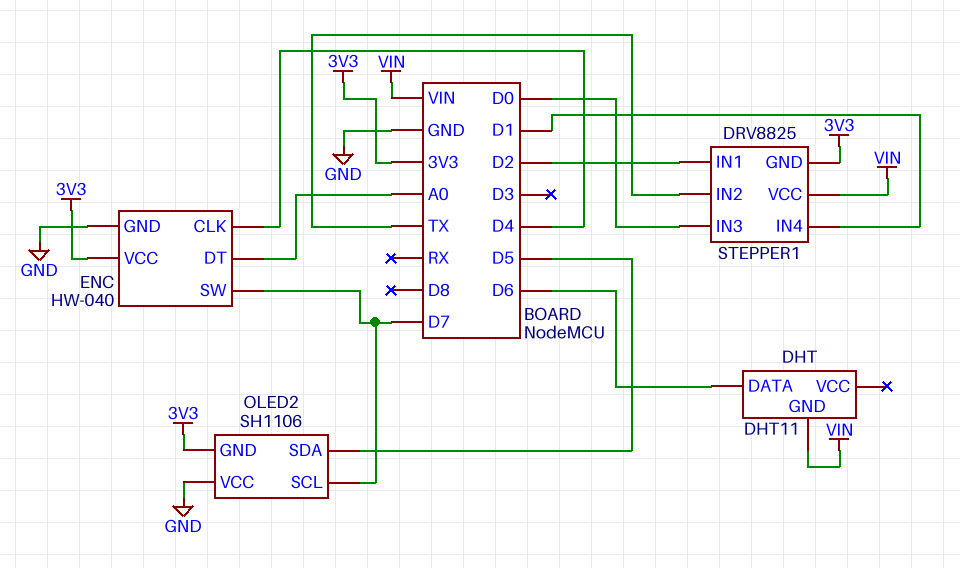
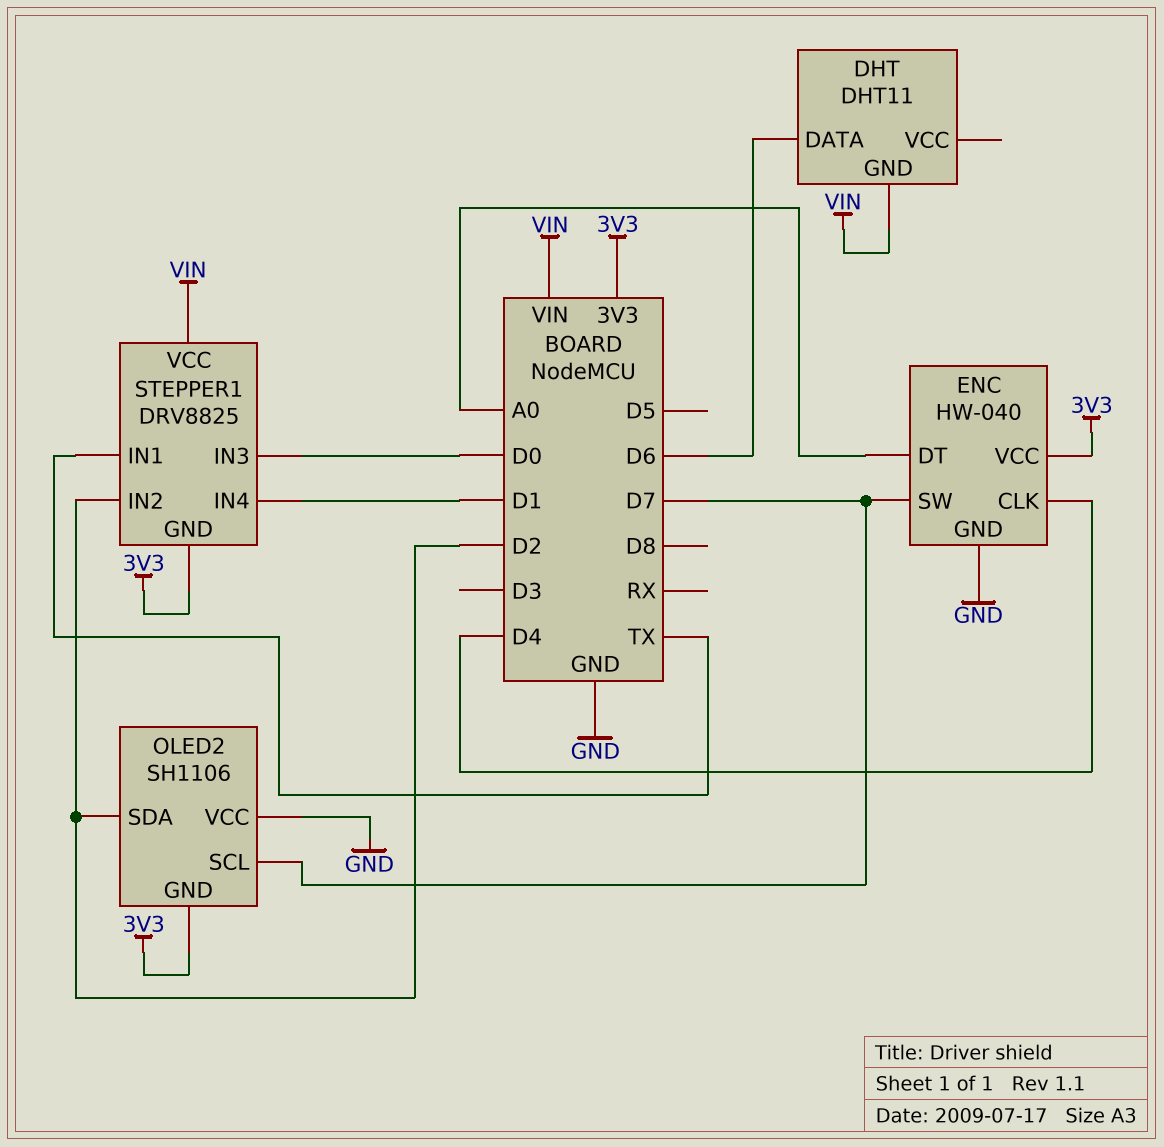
OLED2 pin SDA: D5 -> D2
STEPPER1 pin IN1: D2 -> TX
STEPPER1 pin IN2: TX -> D2

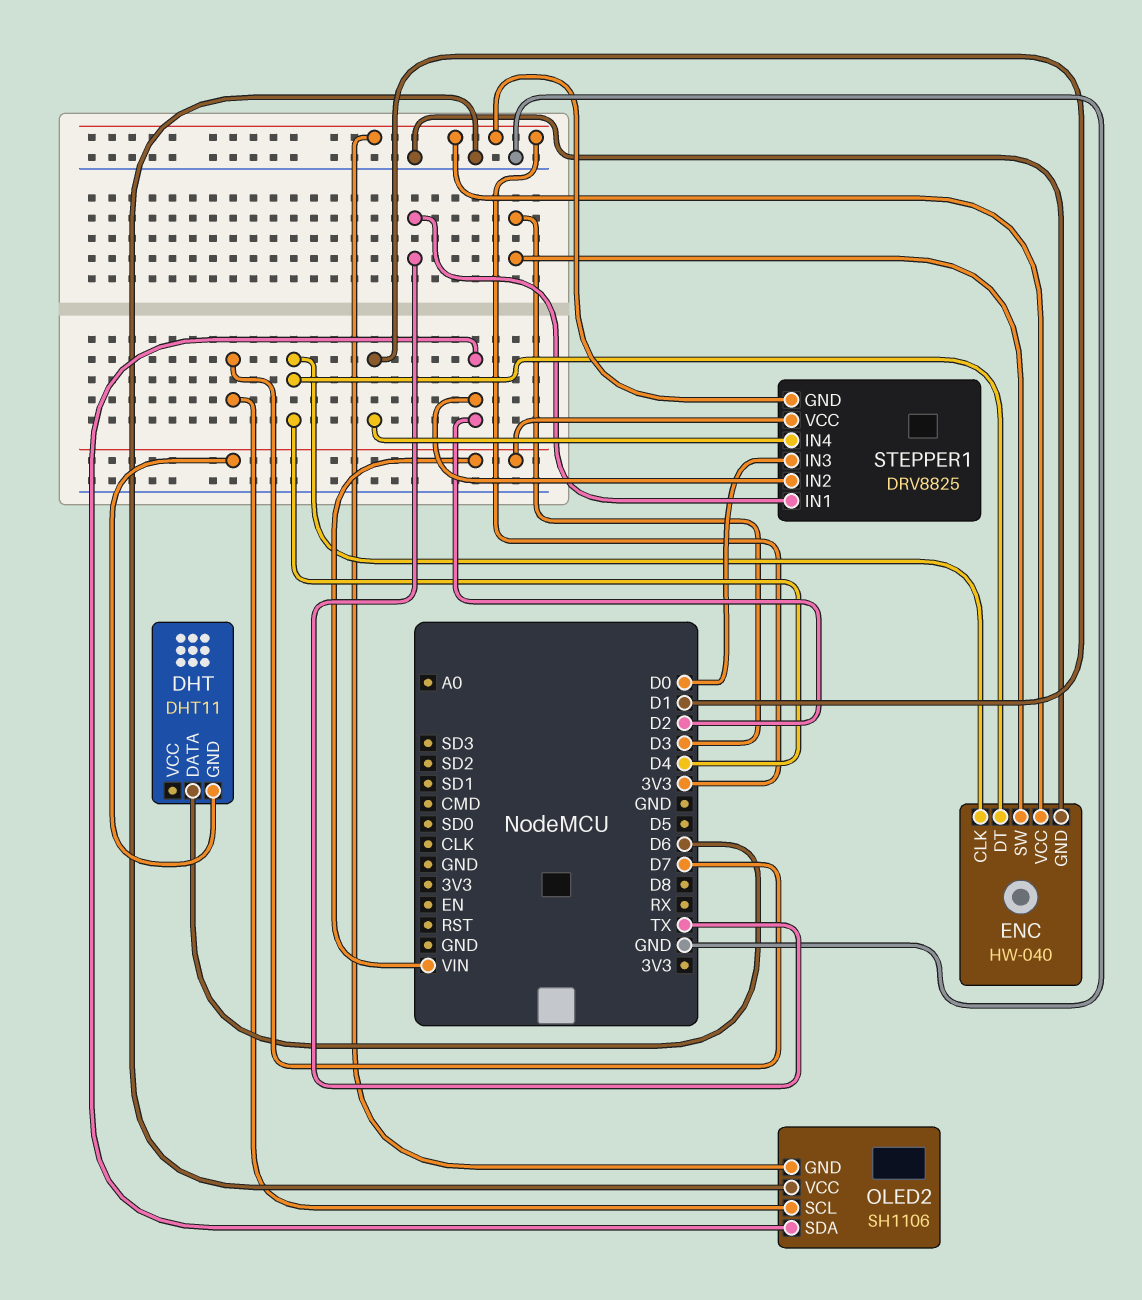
ENC pin DT: A0 -> D4
ENC pin SW: D7 -> D3

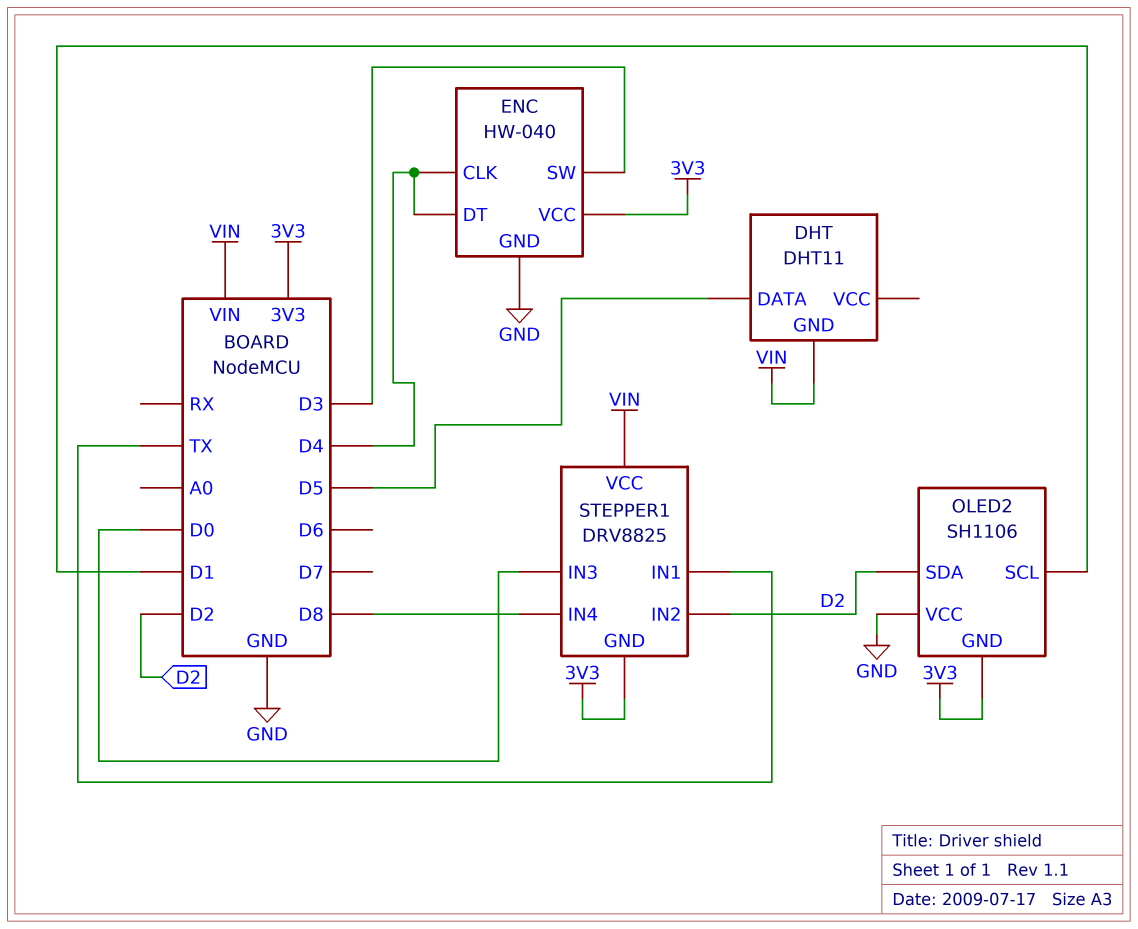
DHT pin DATA: D6 -> D5
OLED2 pin SCL: D7 -> D1
STEPPER1 pin IN4: D1 -> D8

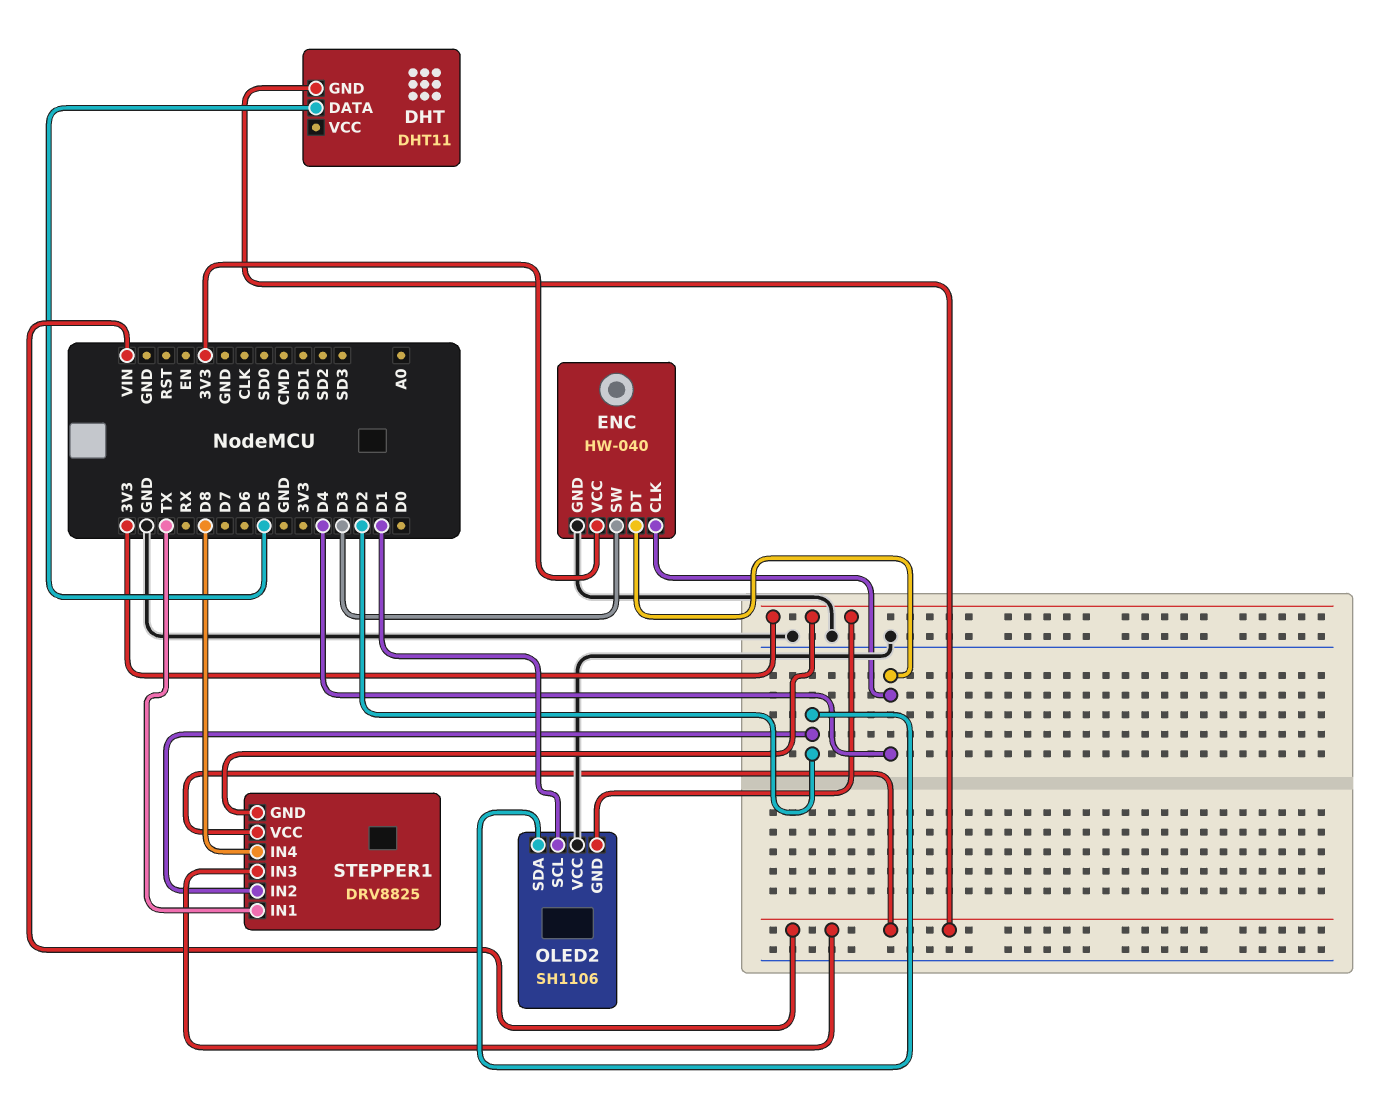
STEPPER1 pin IN3: D0 -> VIN

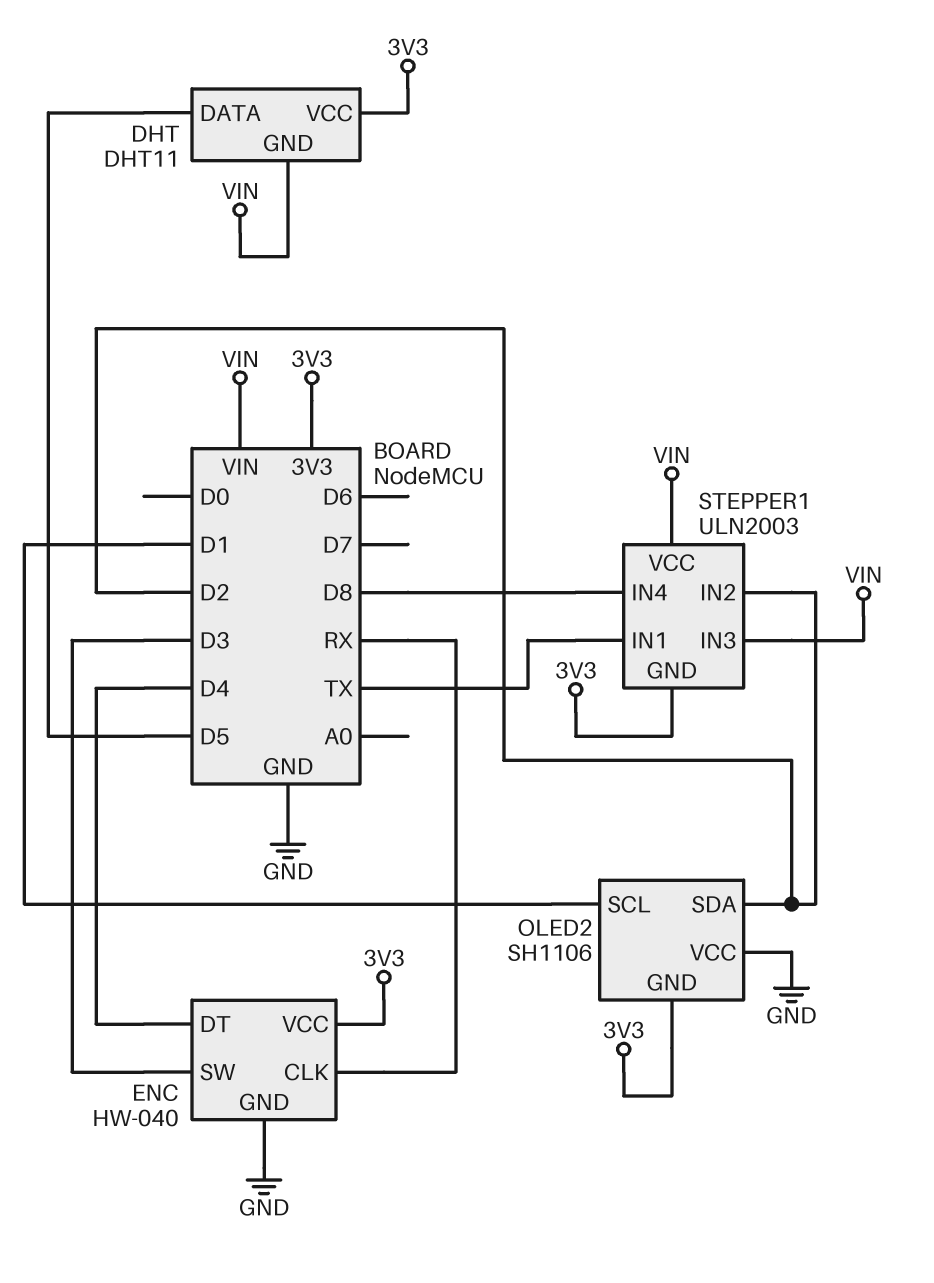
DHT pin VCC: none -> 3V3
ENC pin CLK: D4 -> RX
STEPPER1: DRV8825 -> ULN2003

